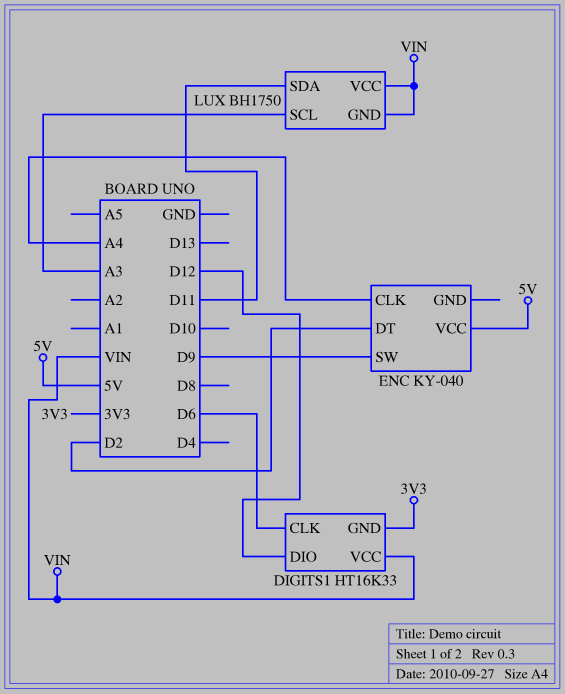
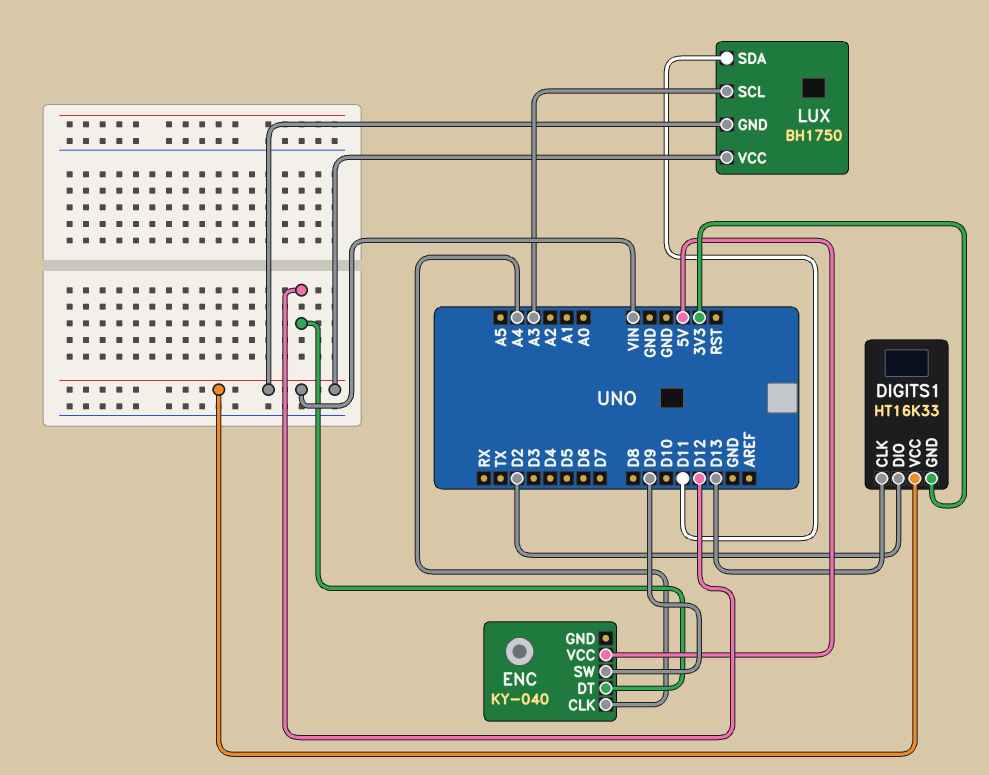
DIGITS1 pin CLK: D6 -> D13
DIGITS1 pin DIO: D12 -> D2
ENC pin DT: D2 -> D12

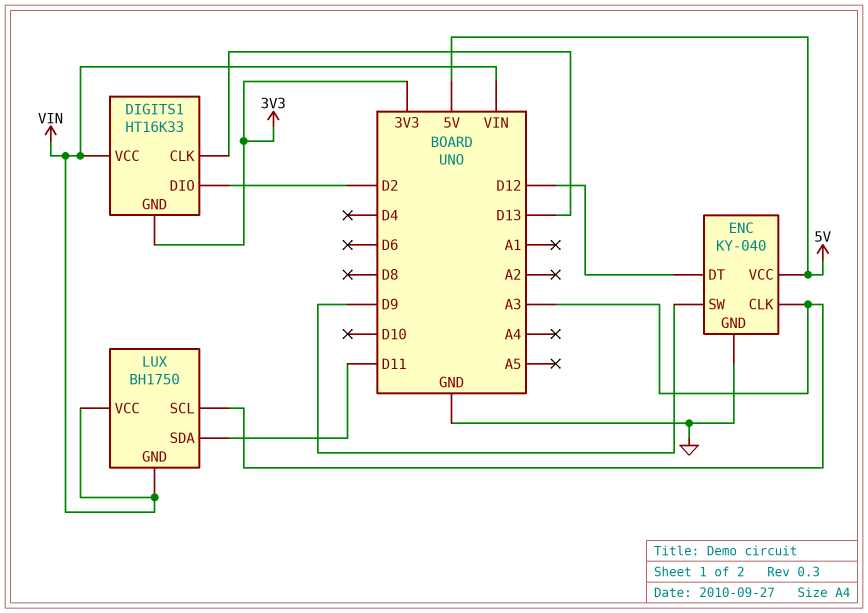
ENC pin CLK: A4 -> A3
ENC pin GND: none -> GND

